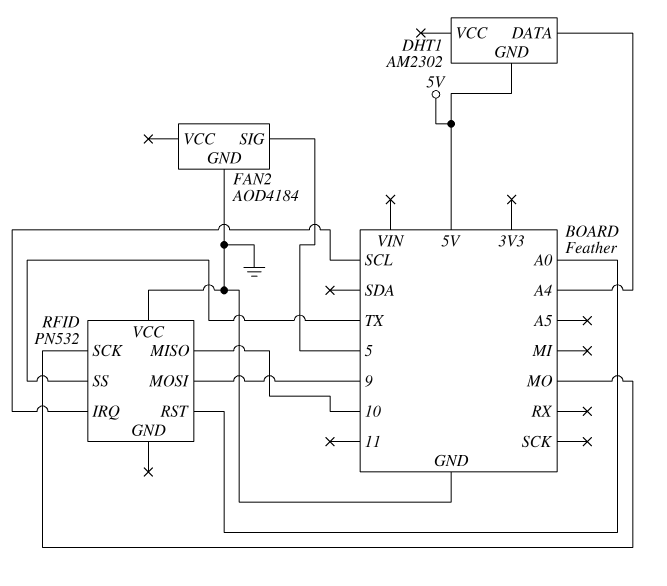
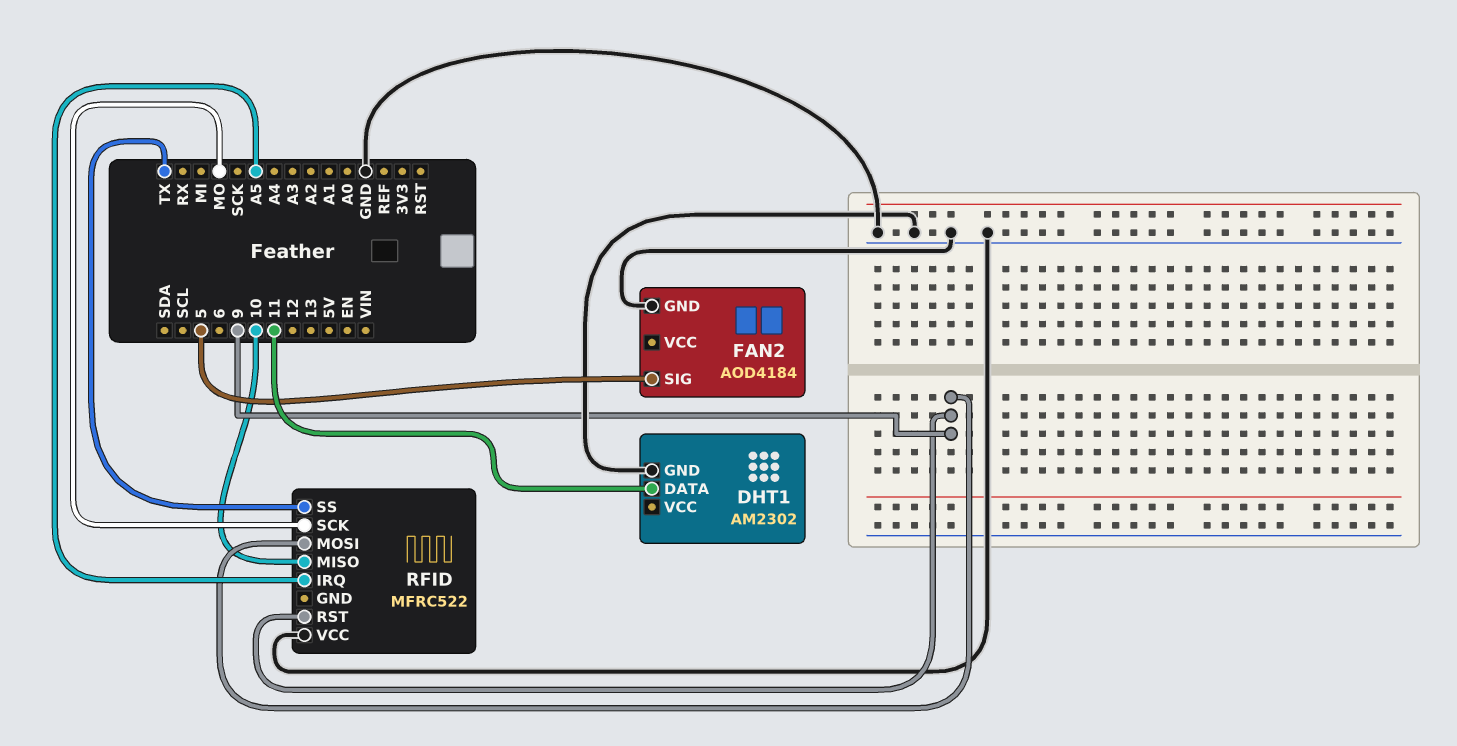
DHT1 pin DATA: A4 -> 11
DHT1 pin GND: 5V -> GND
RFID: PN532 -> MFRC522
RFID pin IRQ: SCL -> A5
RFID pin RST: A0 -> 9

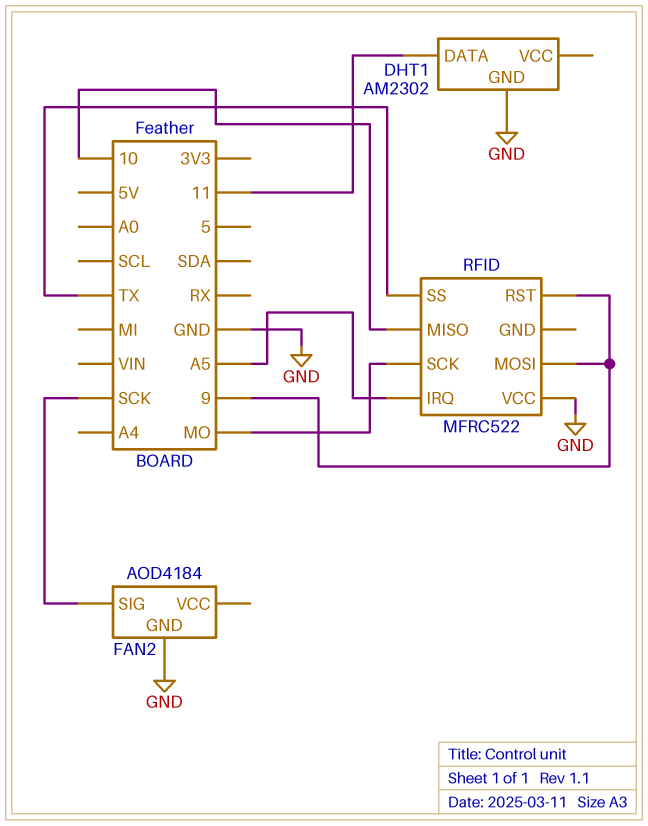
FAN2 pin SIG: 5 -> SCK

